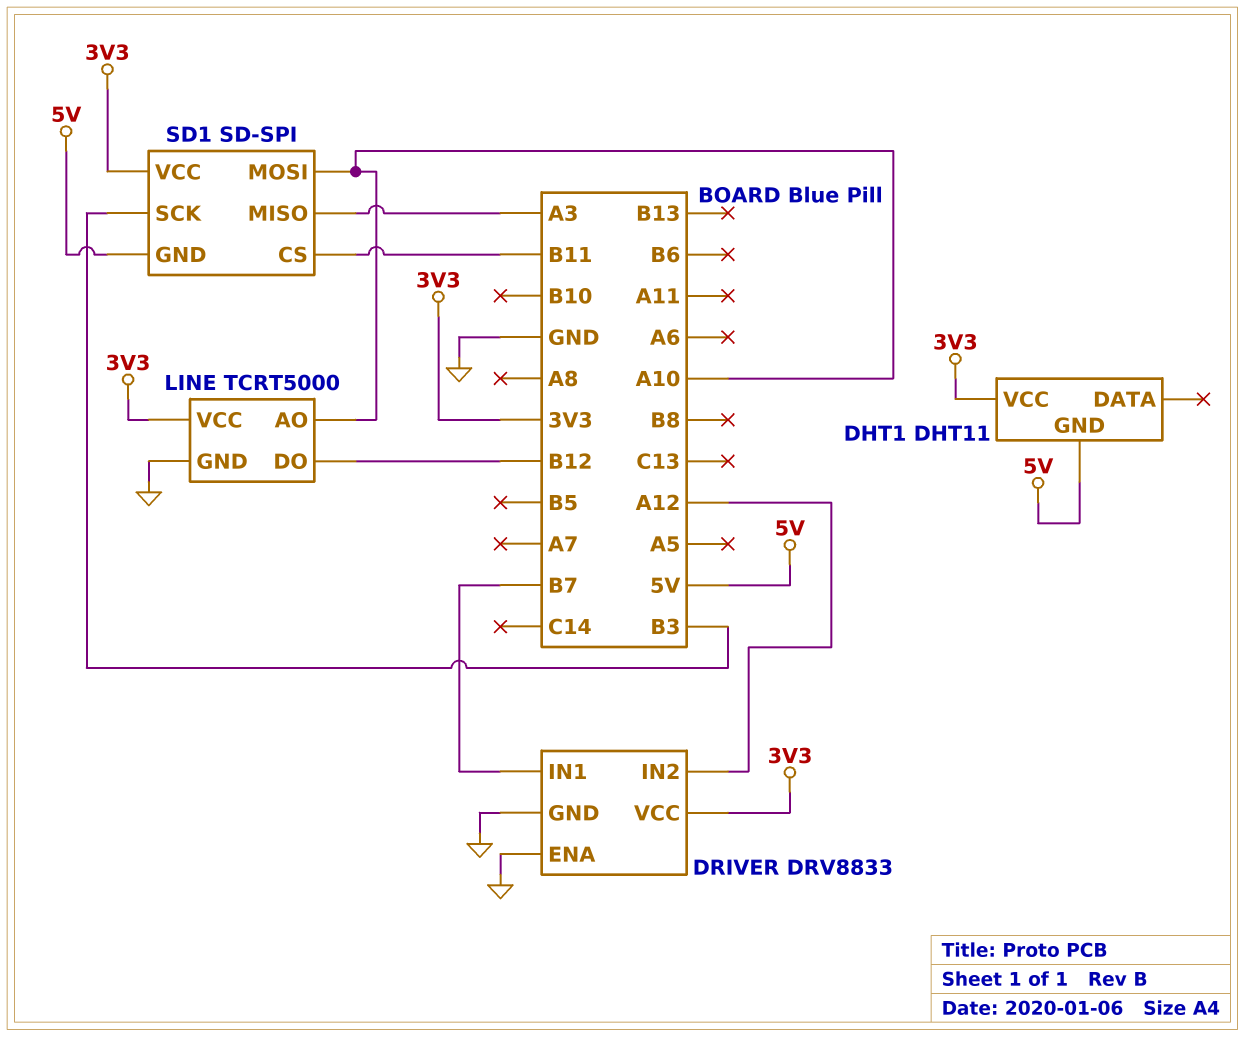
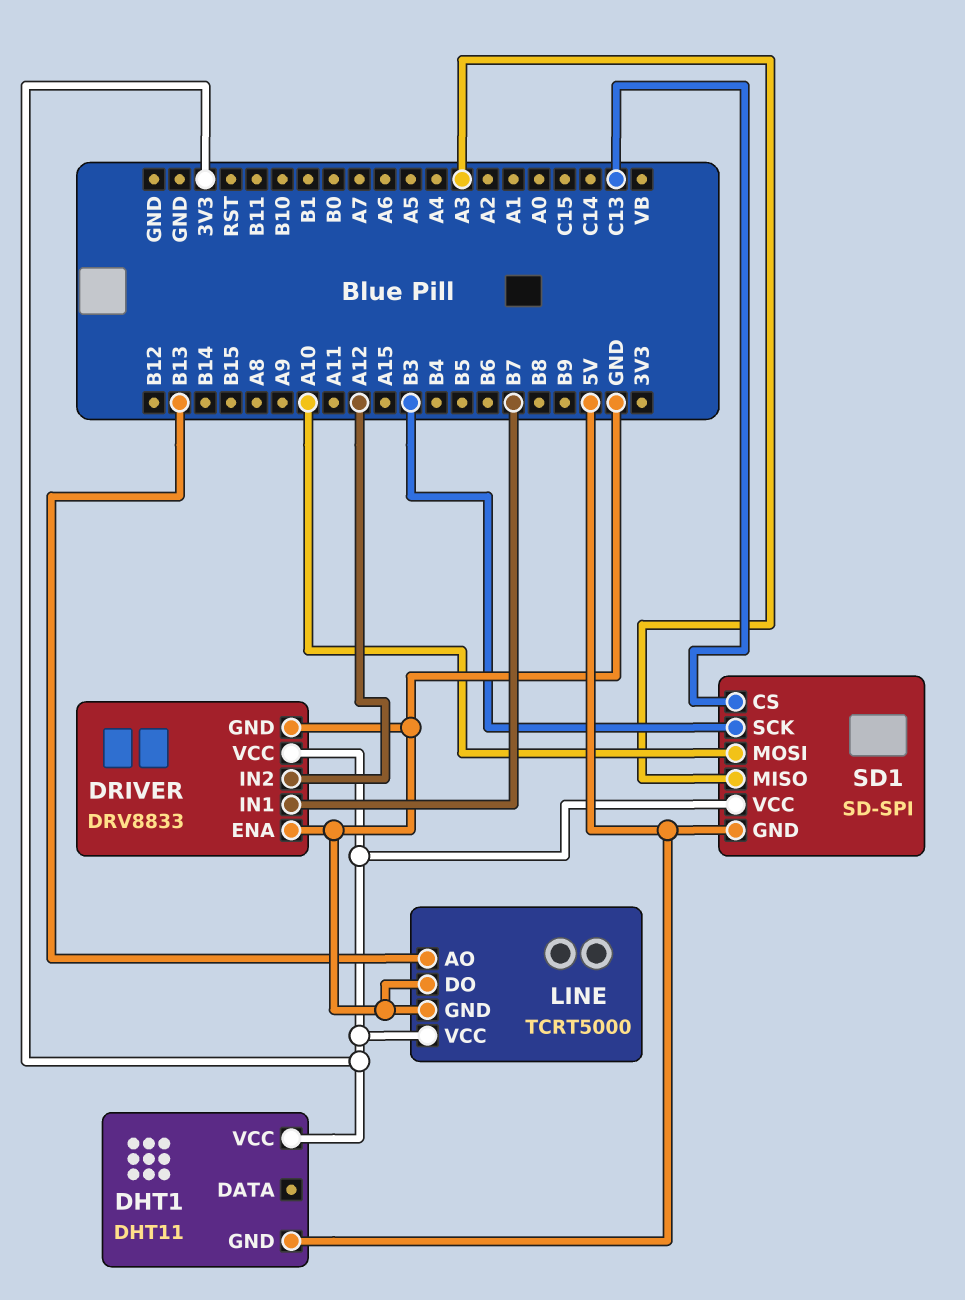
LINE pin AO: A10 -> B13
LINE pin DO: B12 -> GND
SD1 pin CS: B11 -> C13

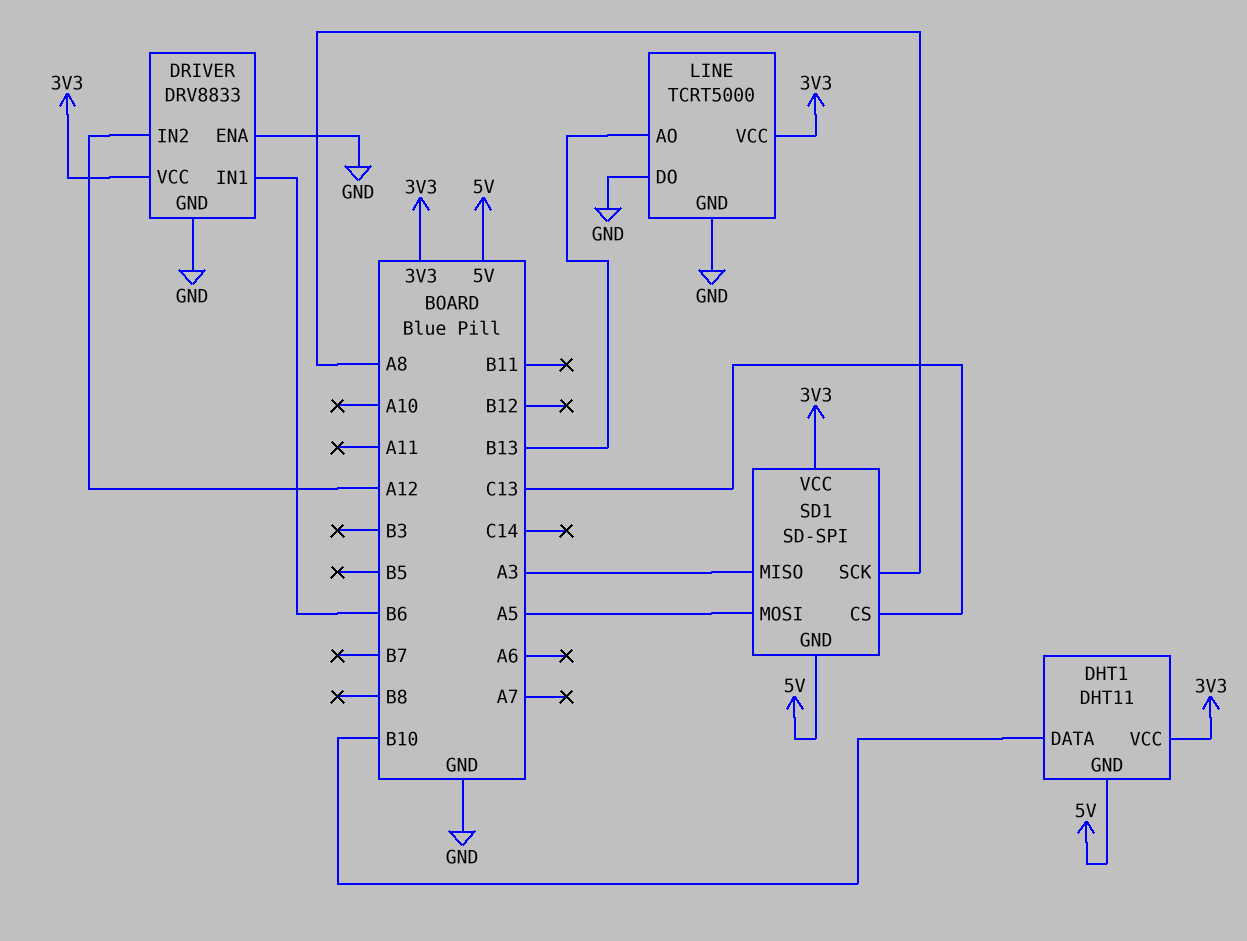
DHT1 pin DATA: none -> B10
DRIVER pin IN1: B7 -> B6
SD1 pin MOSI: A10 -> A5
SD1 pin SCK: B3 -> A8

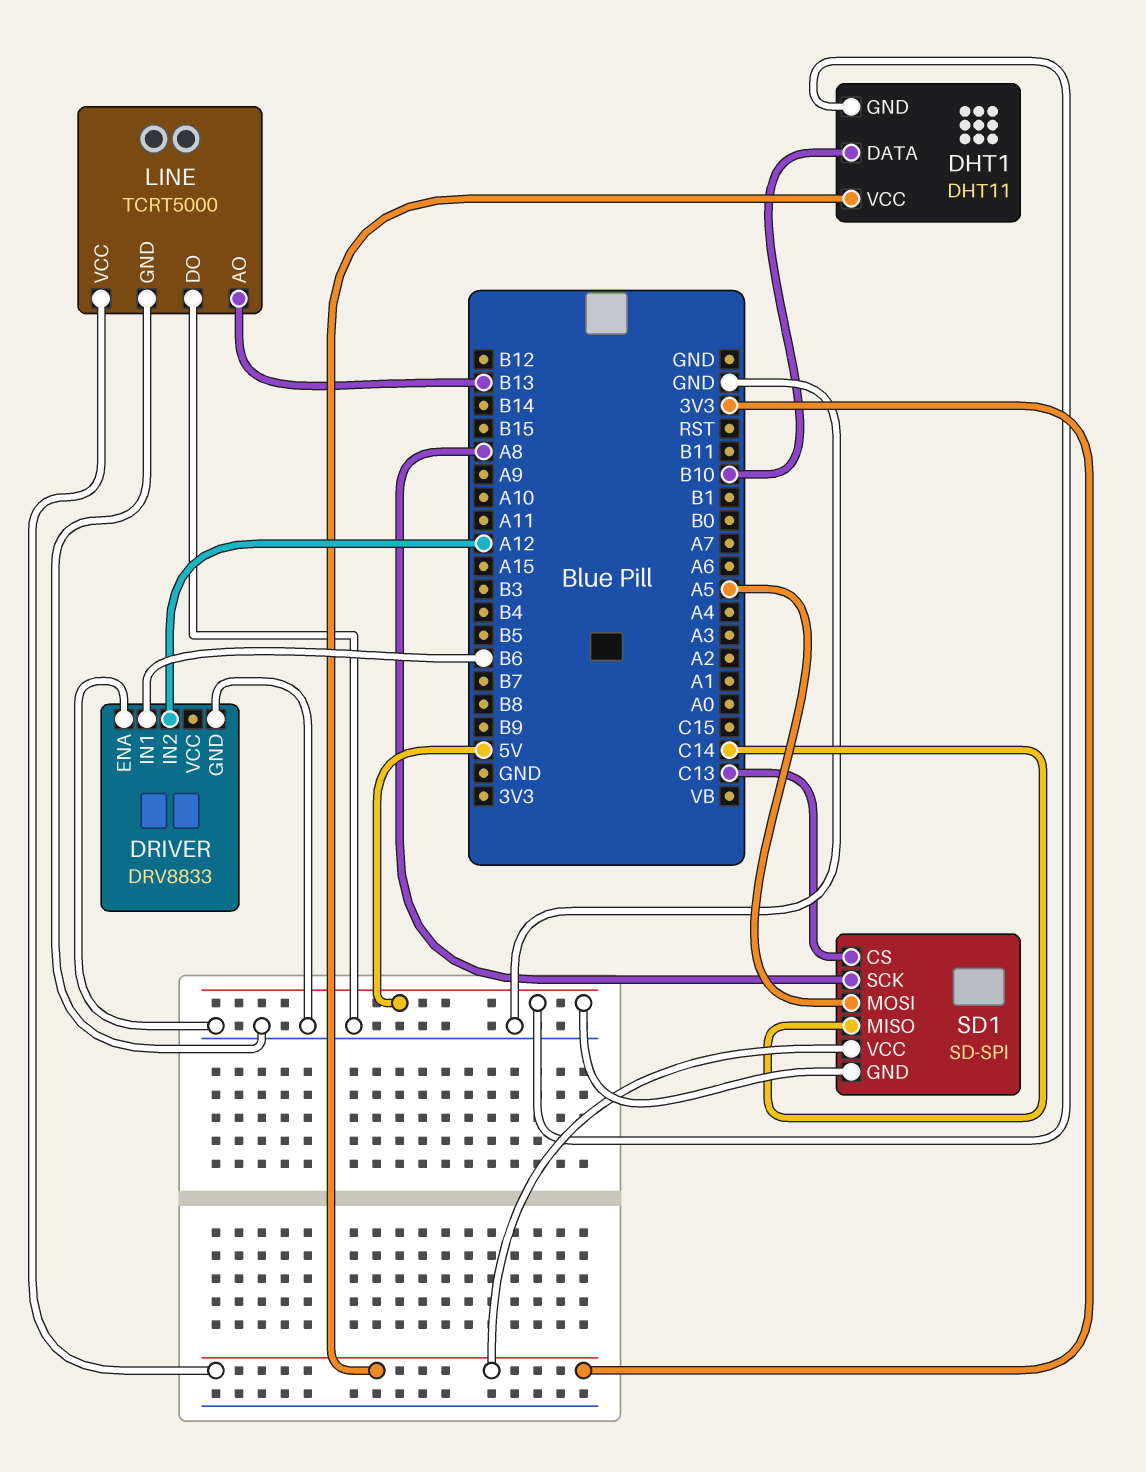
DRIVER pin VCC: 3V3 -> none
SD1 pin MISO: A3 -> C14

